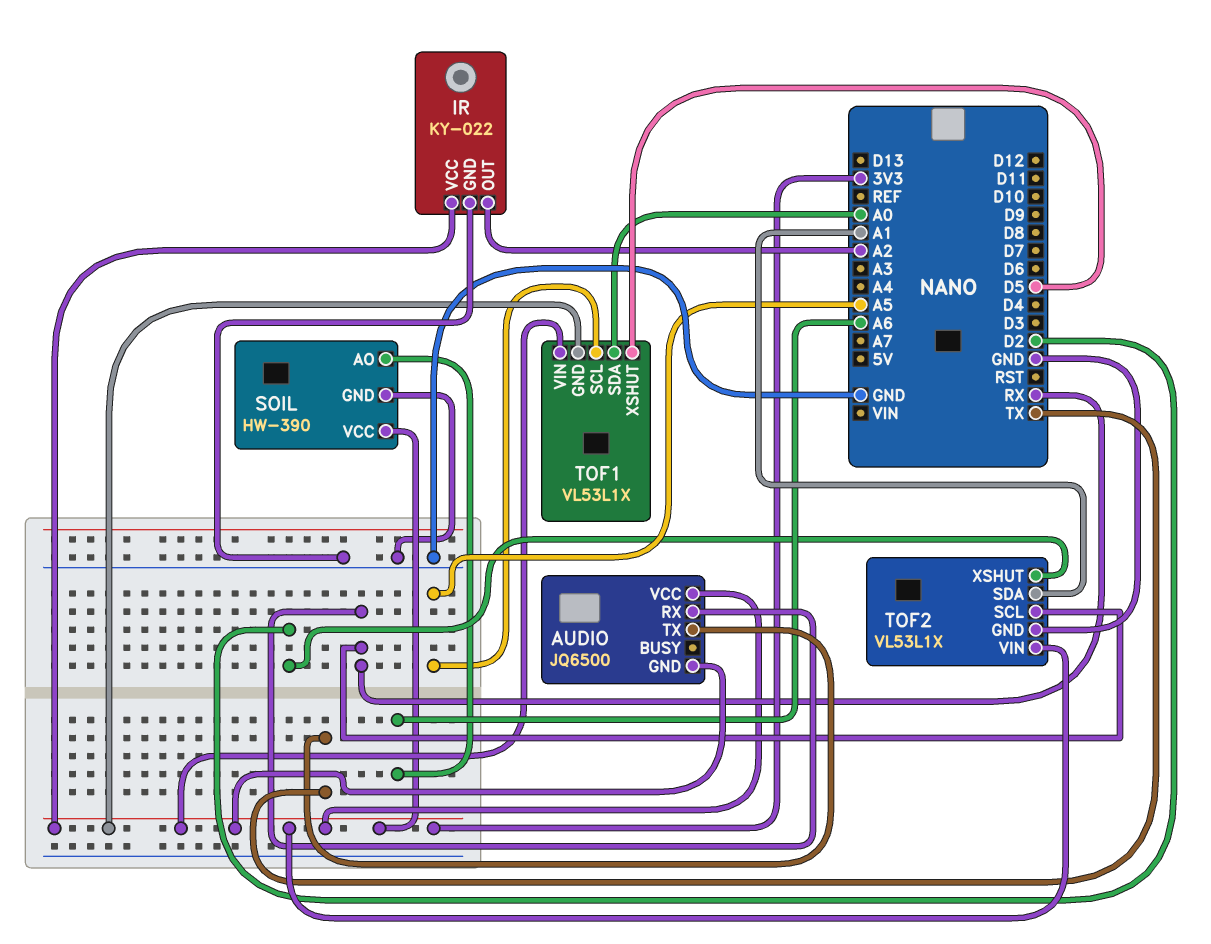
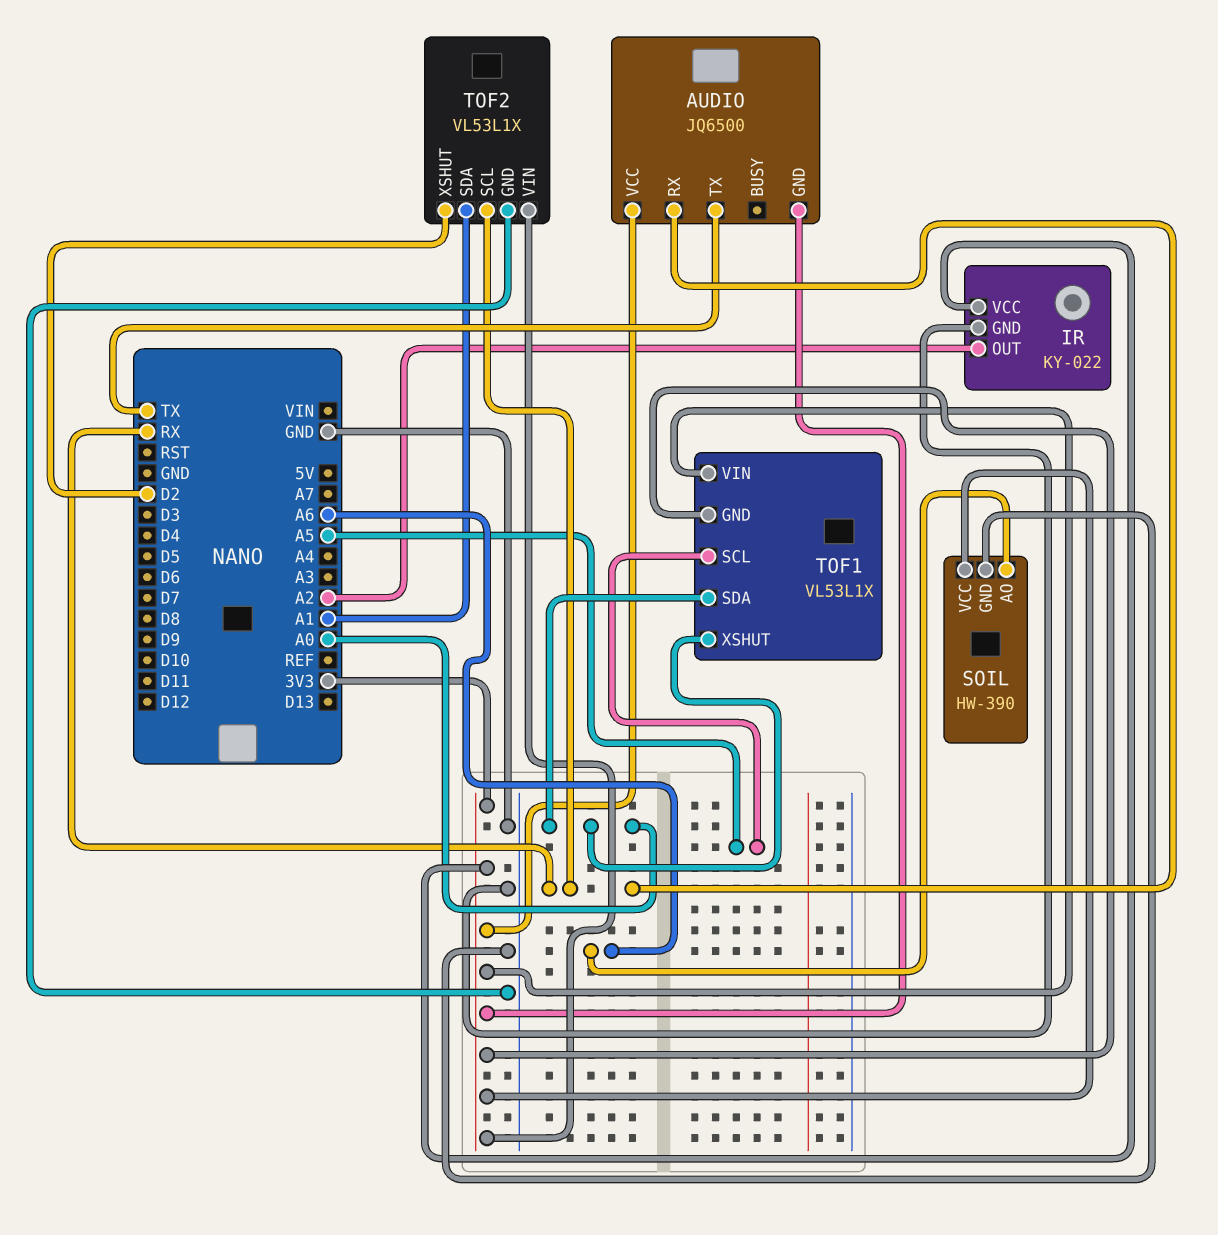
TOF1 pin XSHUT: D5 -> A0

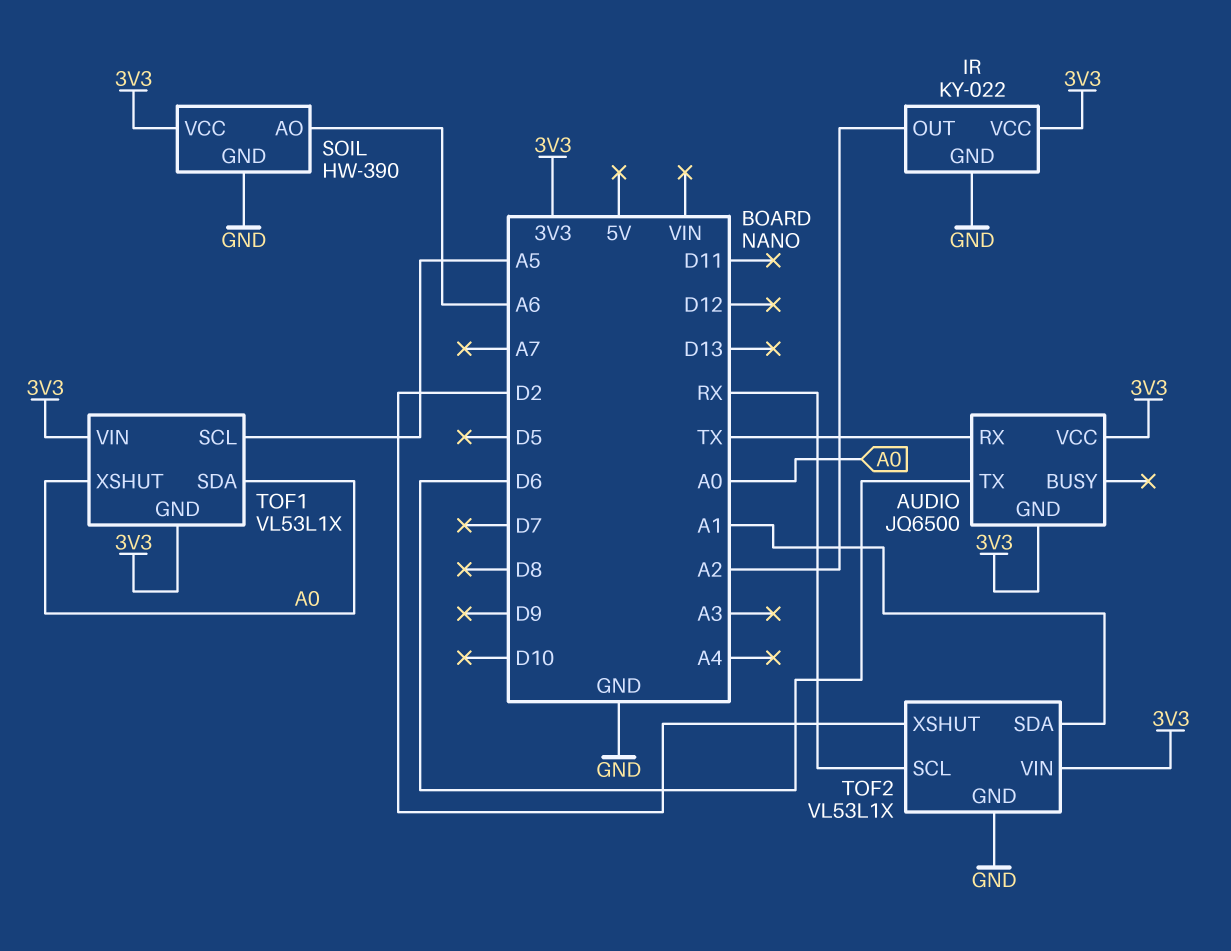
AUDIO pin RX: RX -> TX
AUDIO pin TX: TX -> D6

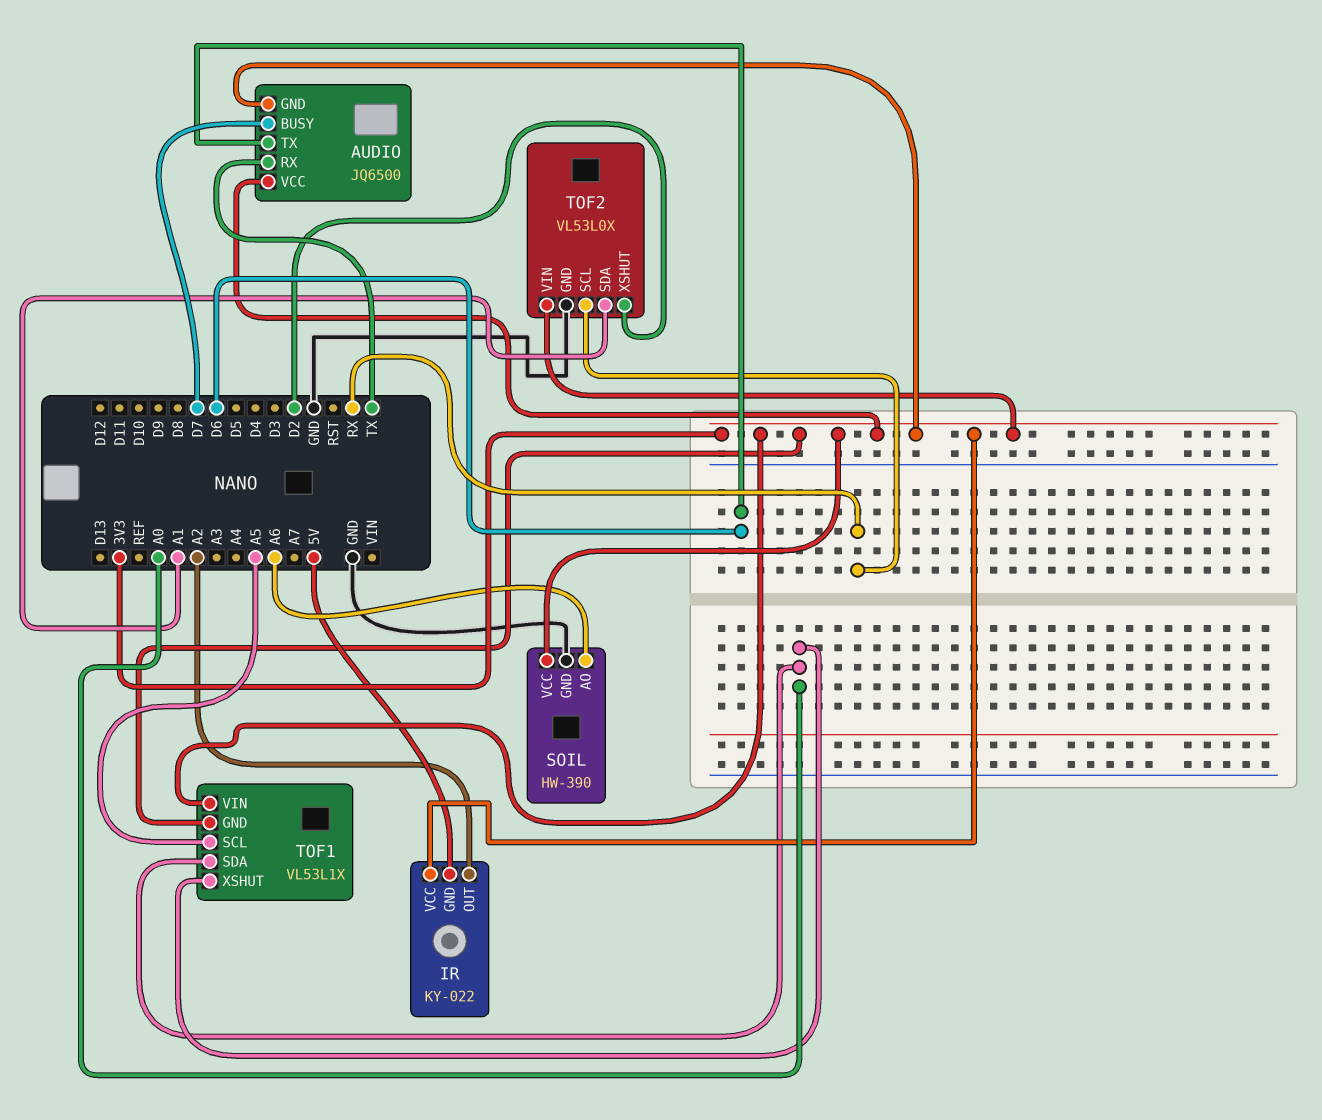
AUDIO pin BUSY: none -> D7
IR pin GND: GND -> 5V
TOF2: VL53L1X -> VL53L0X

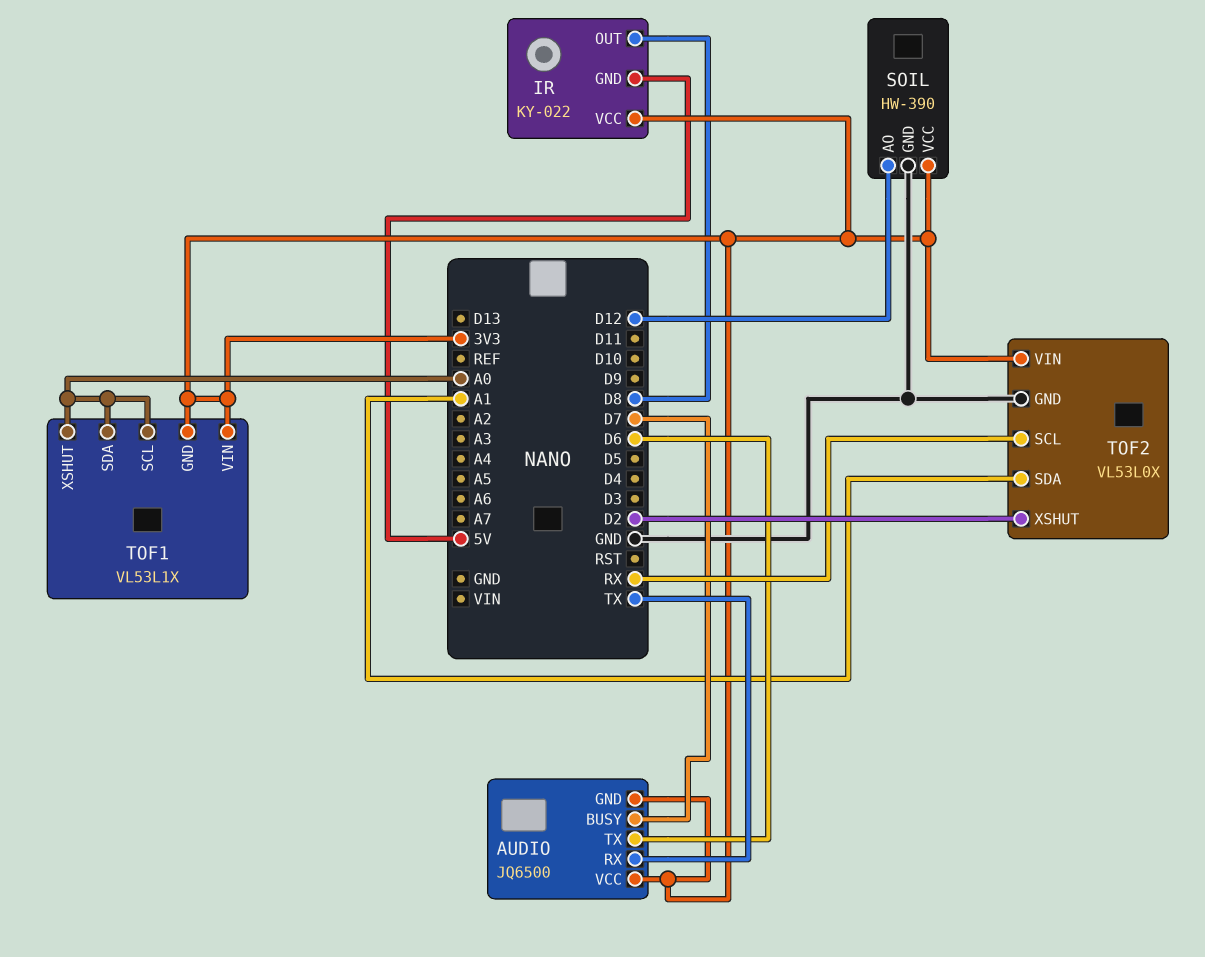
IR pin OUT: A2 -> D8
SOIL pin AO: A6 -> D12
TOF1 pin SCL: A5 -> A0

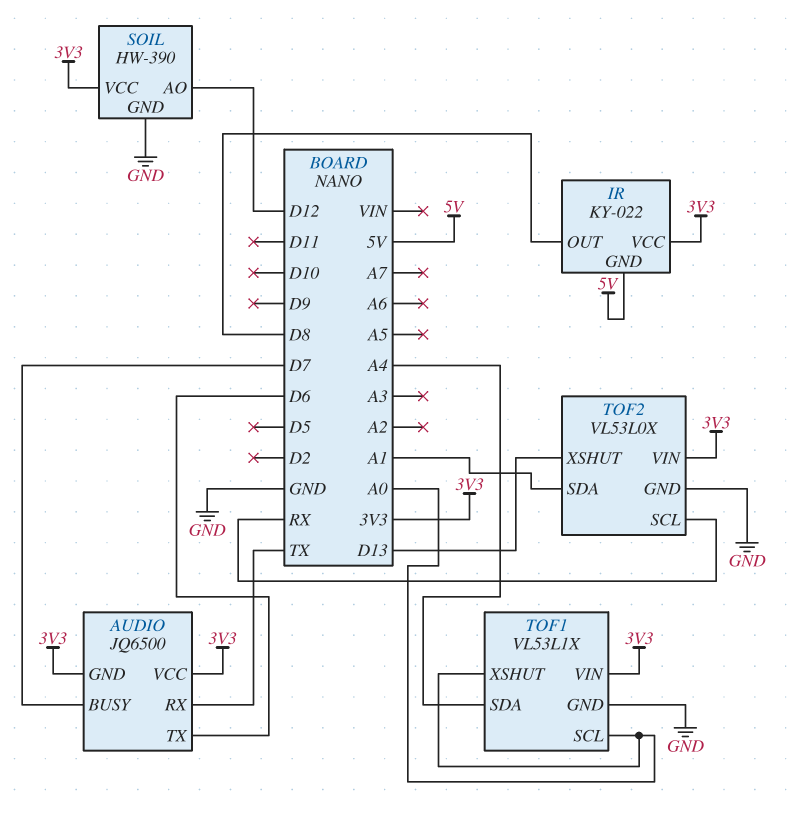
TOF1 pin GND: 3V3 -> GND
TOF1 pin SDA: A0 -> A4
TOF2 pin XSHUT: D2 -> D13

